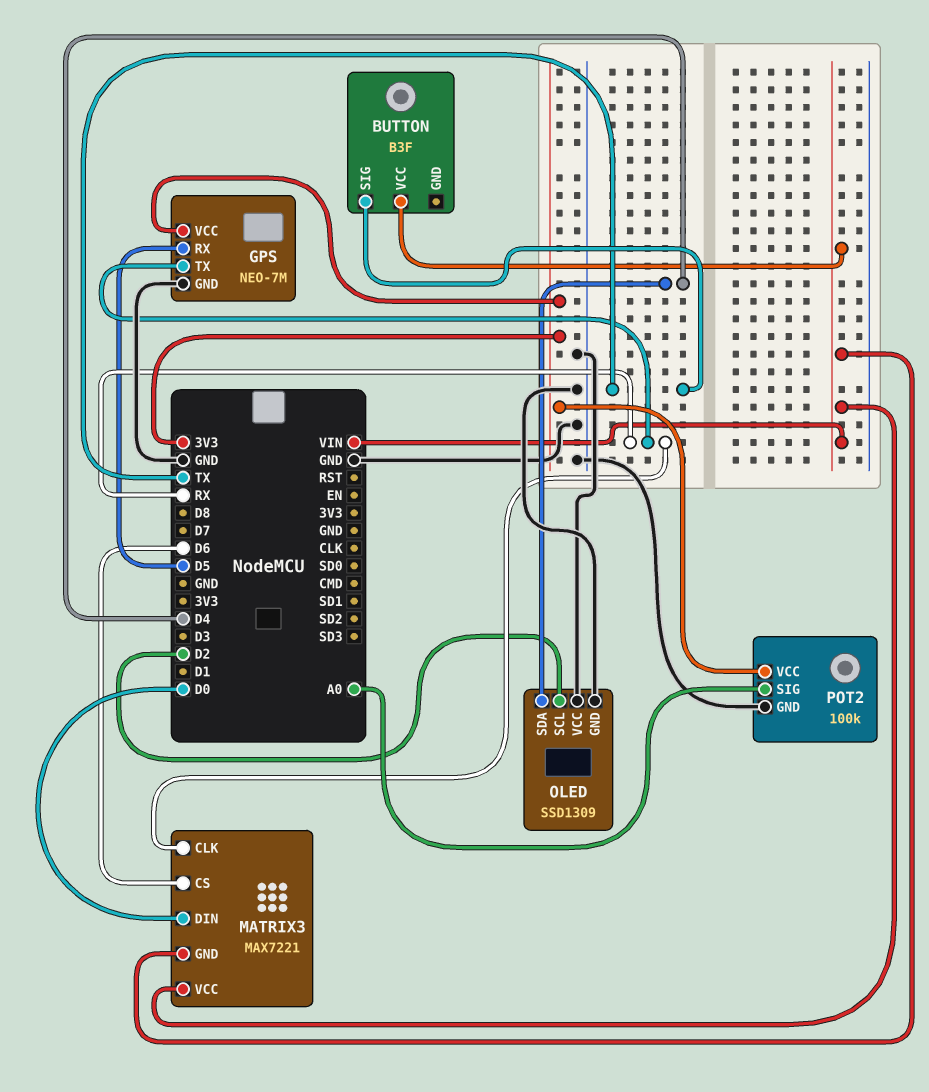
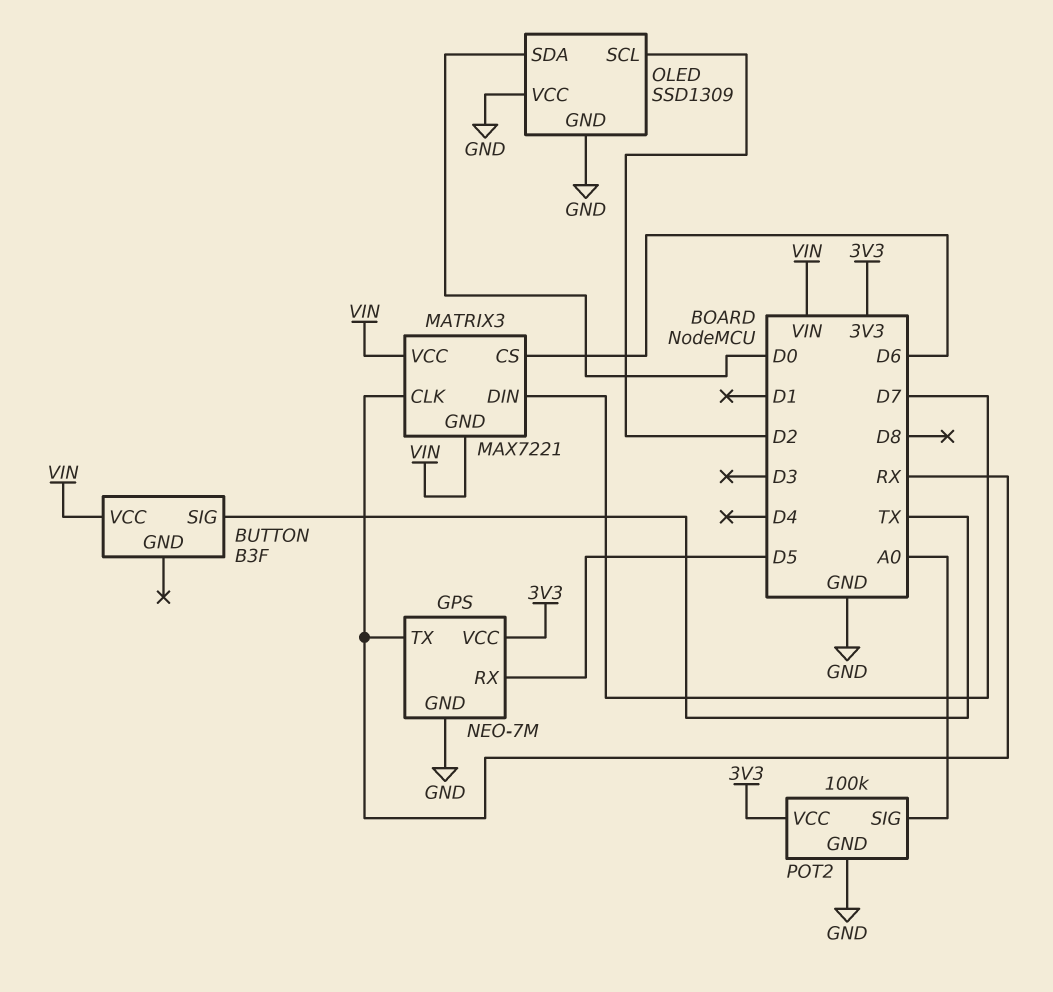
MATRIX3 pin DIN: D0 -> D7
OLED pin SDA: D4 -> D0

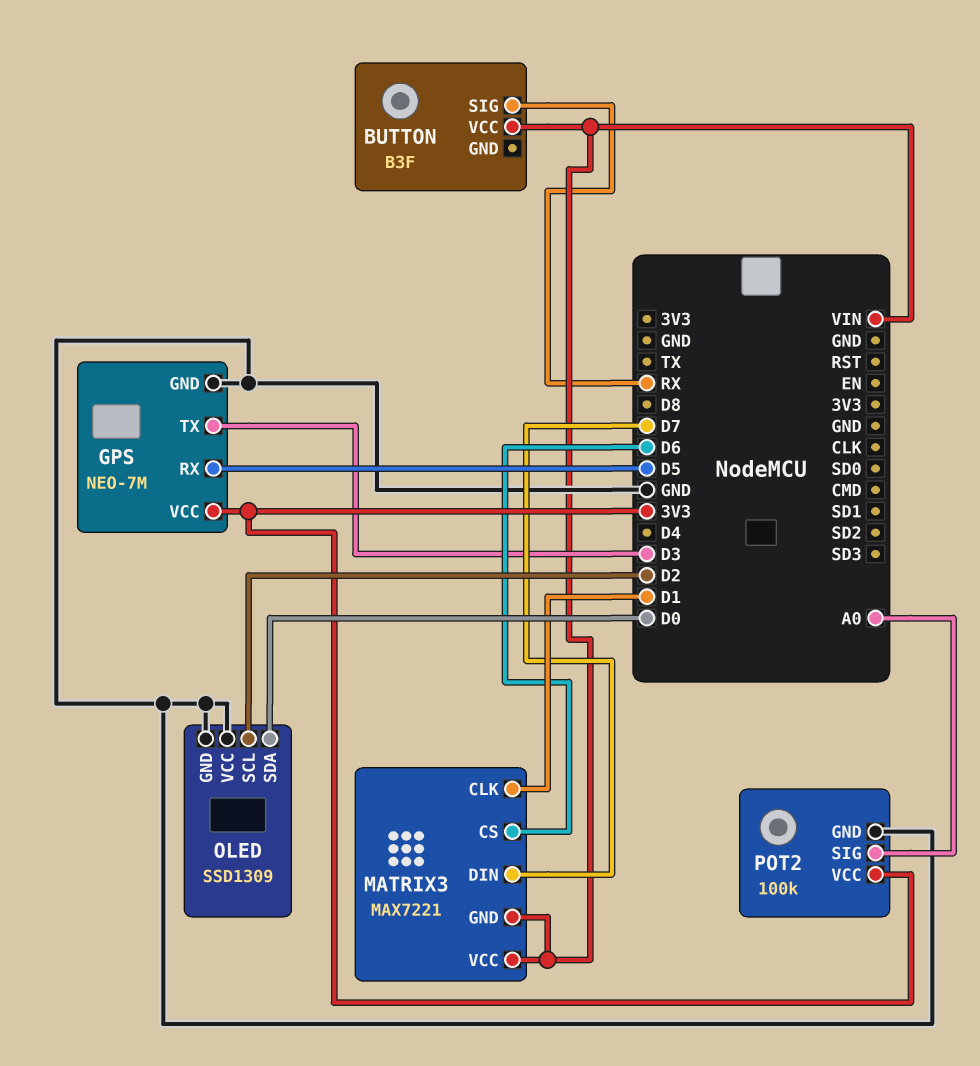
BUTTON pin SIG: TX -> RX
GPS pin TX: RX -> D3
MATRIX3 pin CLK: RX -> D1

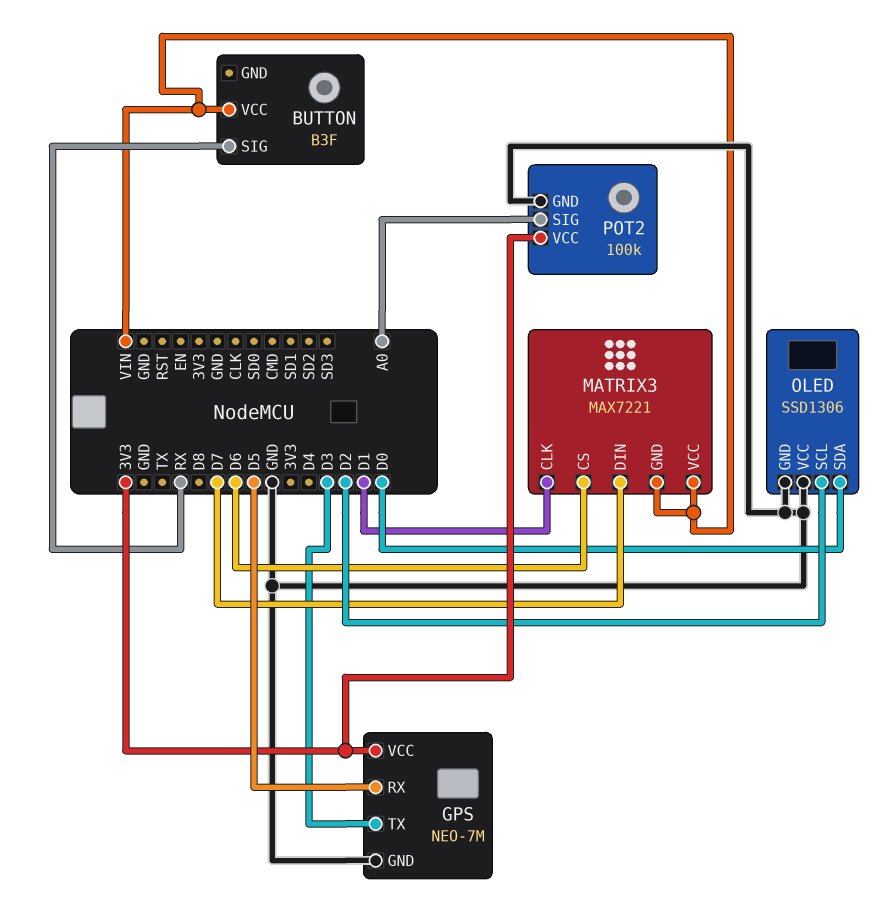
OLED: SSD1309 -> SSD1306

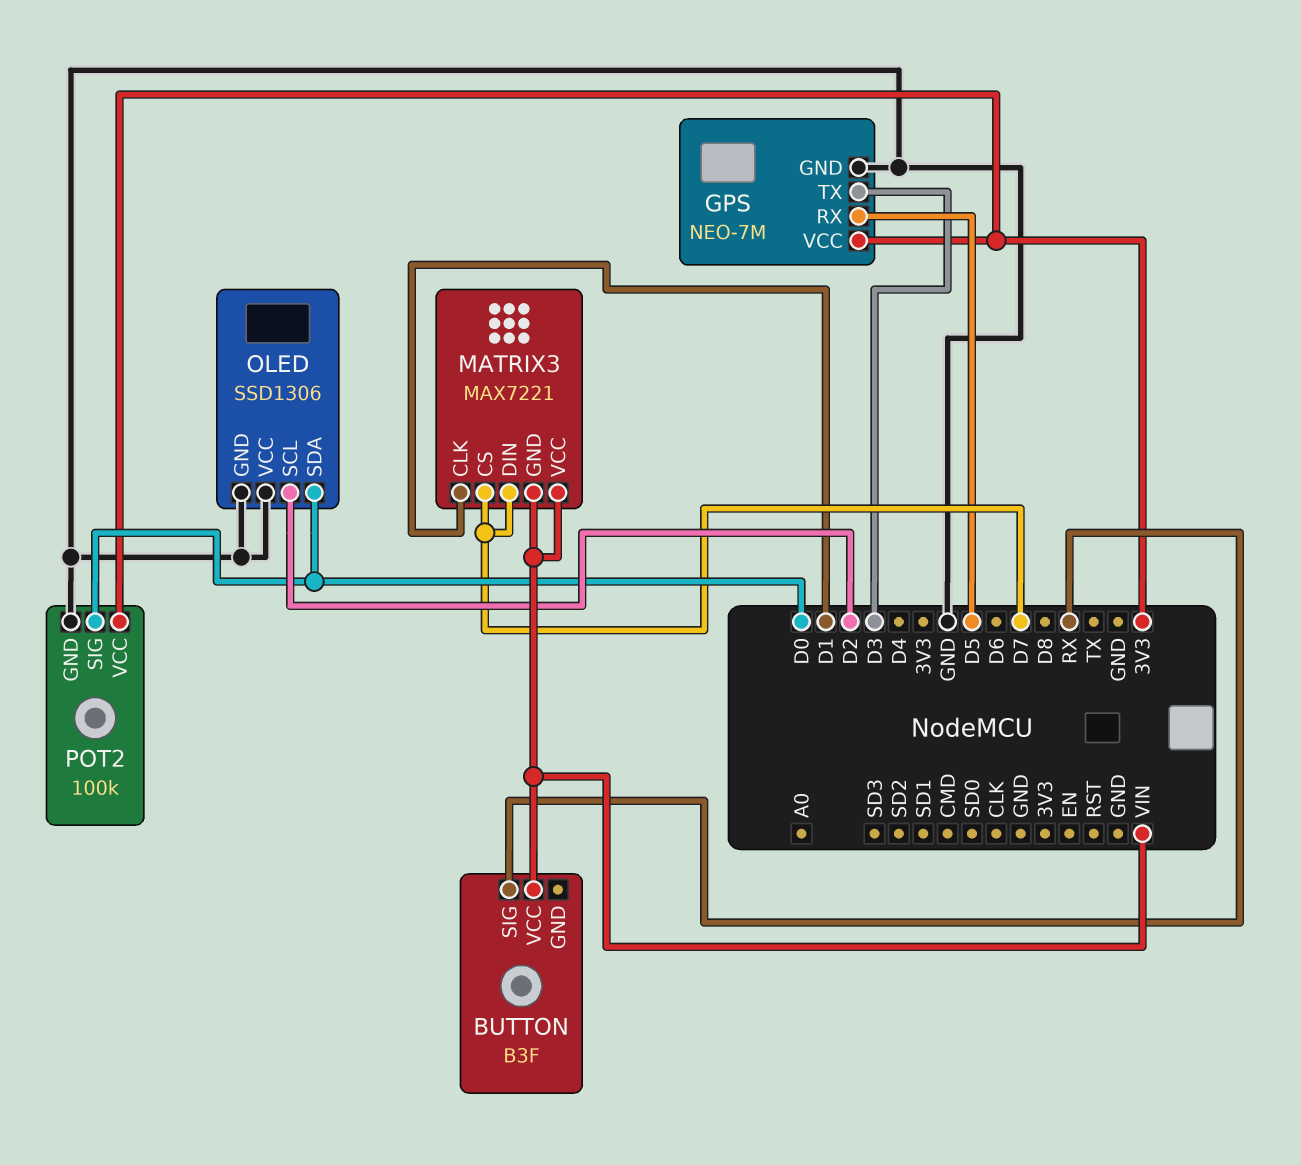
MATRIX3 pin CS: D6 -> D7
POT2 pin SIG: A0 -> D0

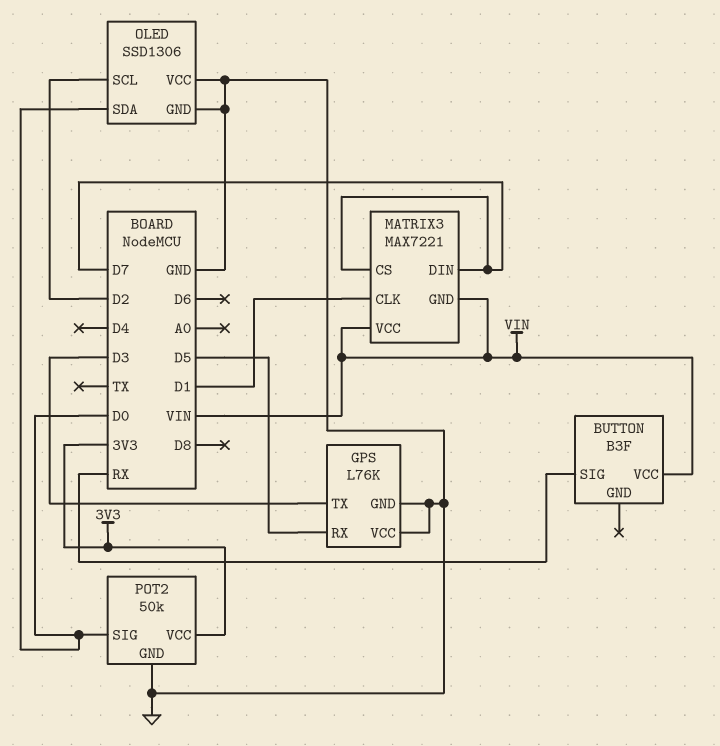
GPS: NEO-7M -> L76K
GPS pin VCC: 3V3 -> GND
POT2: 100k -> 50k

